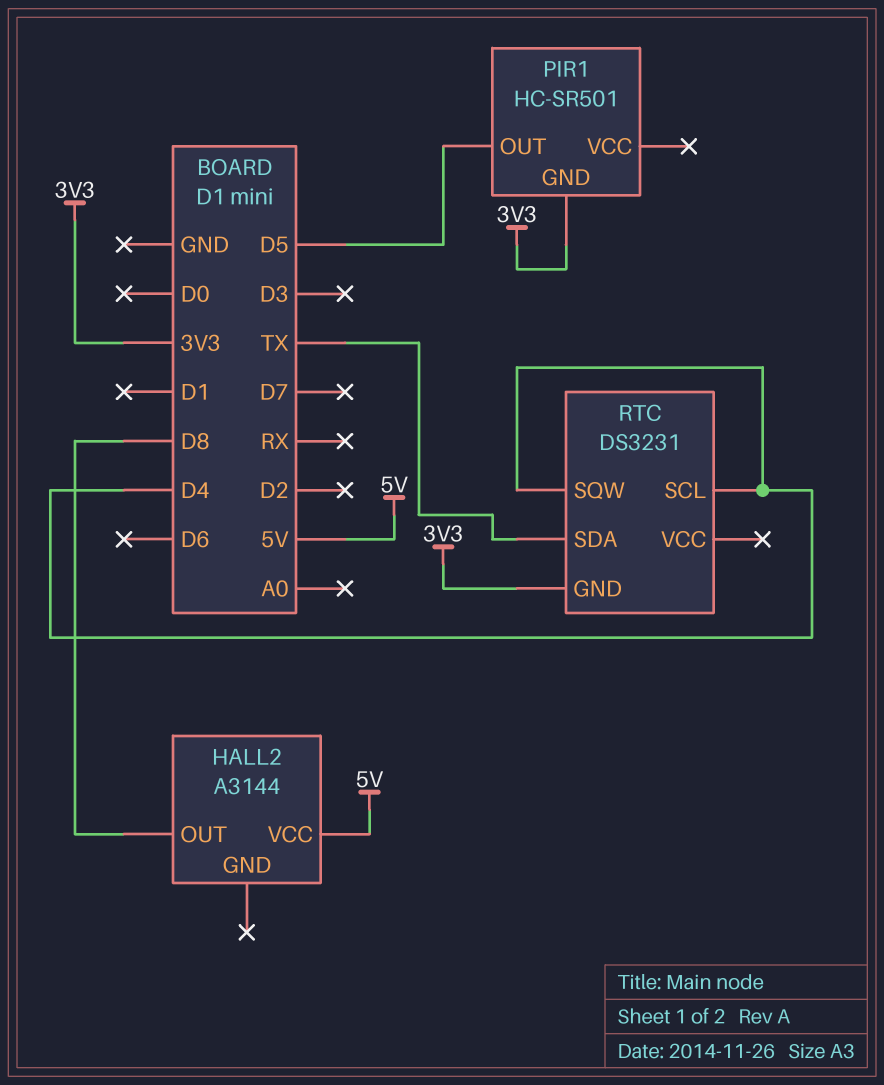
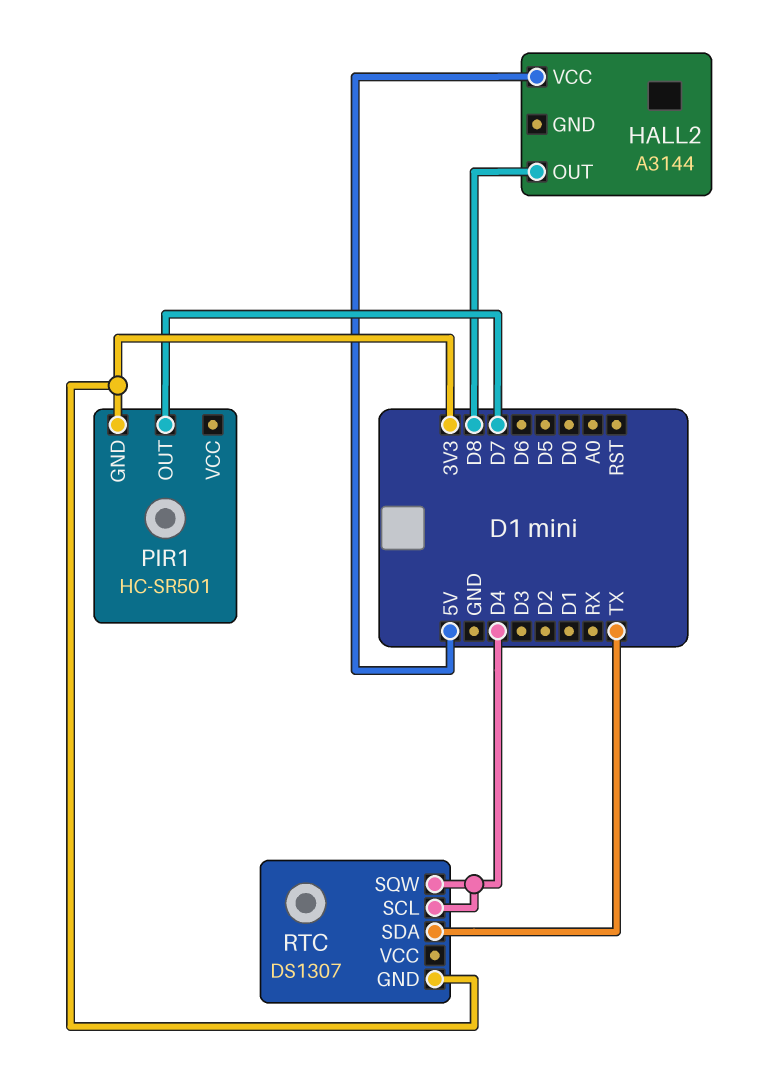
PIR1 pin OUT: D5 -> D7
RTC: DS3231 -> DS1307

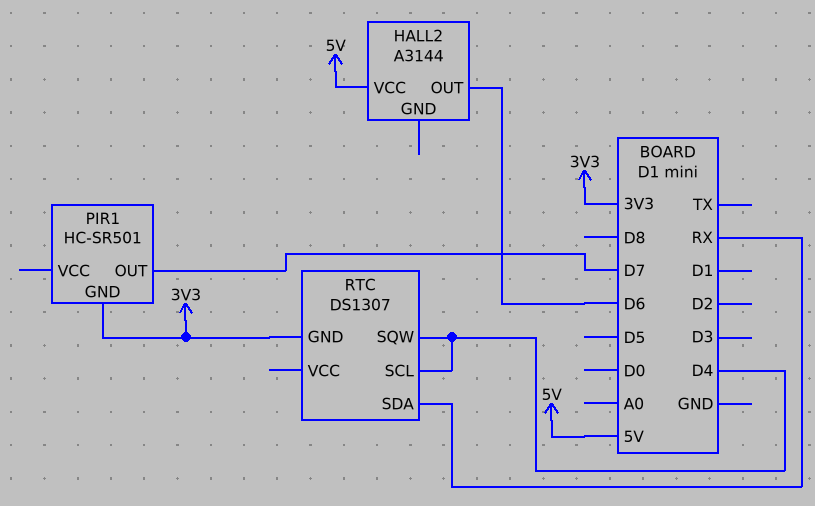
HALL2 pin OUT: D8 -> D6
RTC pin SDA: TX -> RX

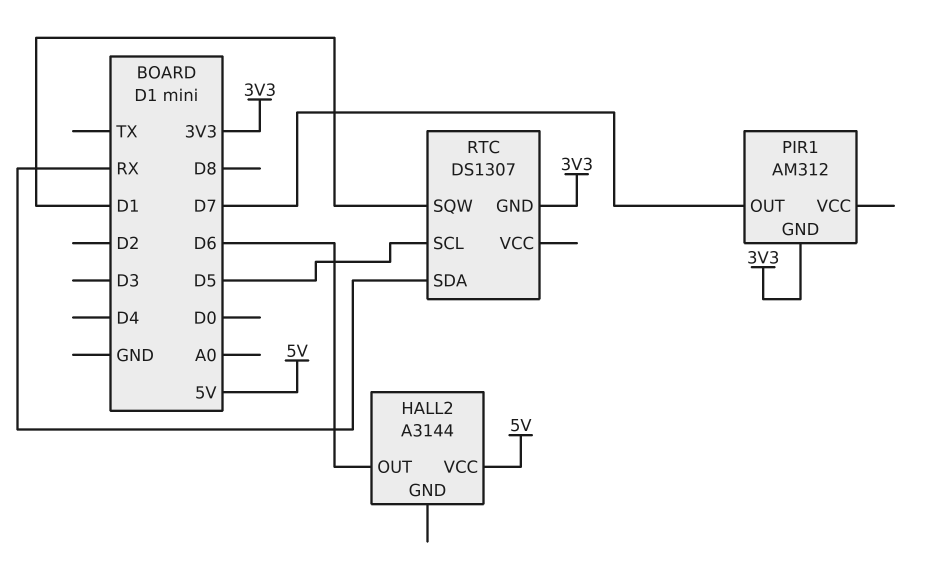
PIR1: HC-SR501 -> AM312
RTC pin SCL: D4 -> D5
RTC pin SQW: D4 -> D1

